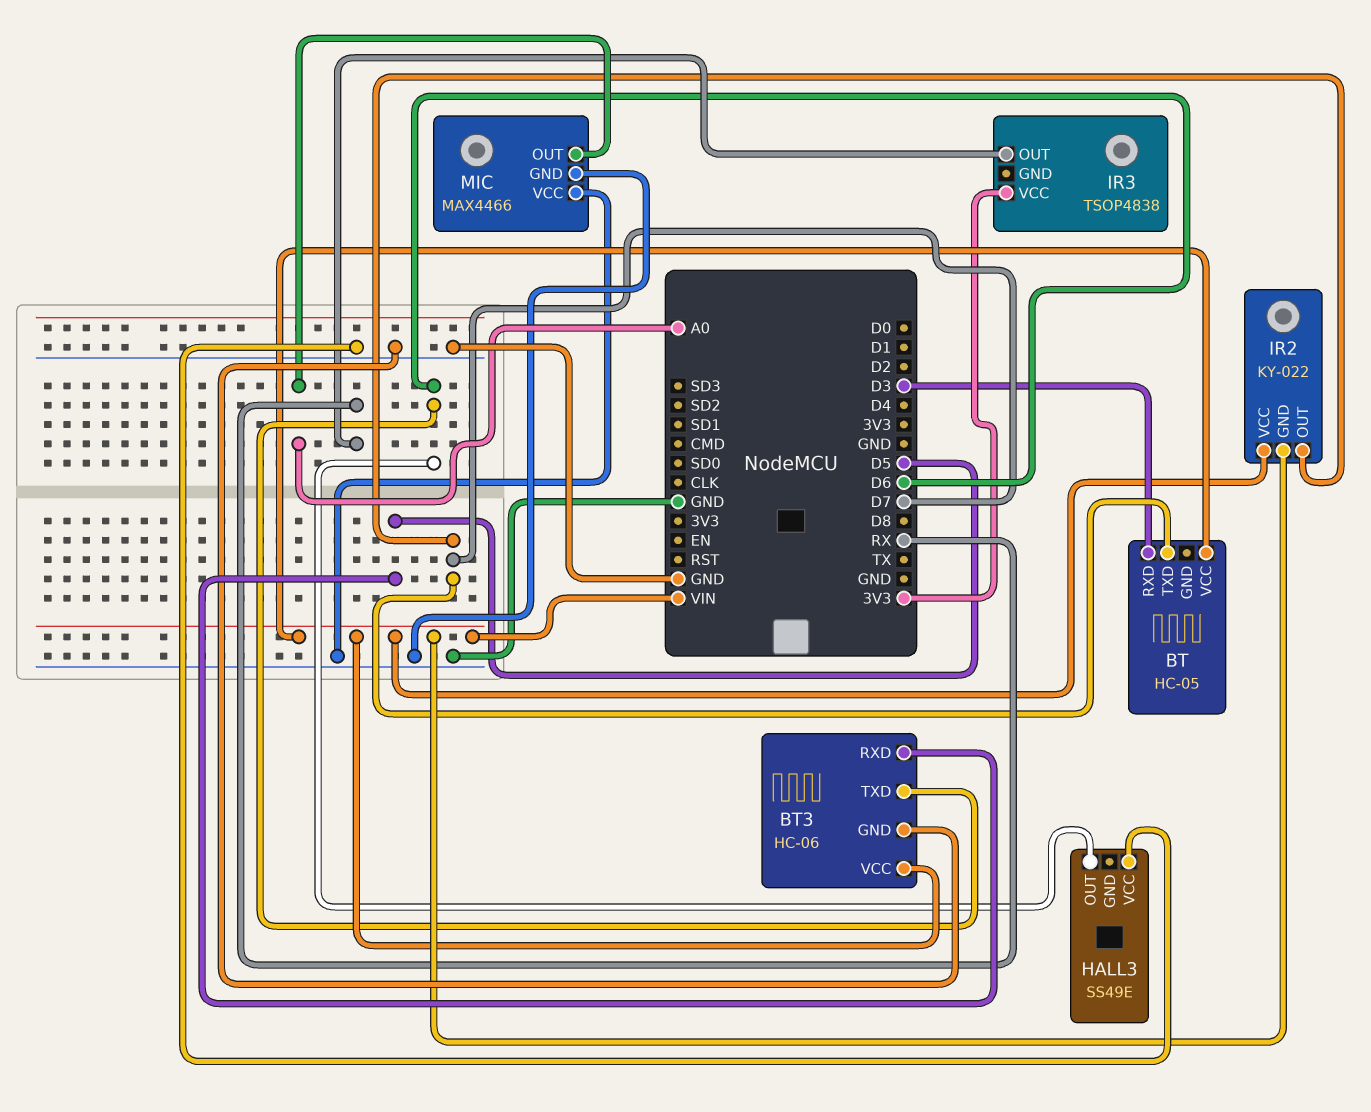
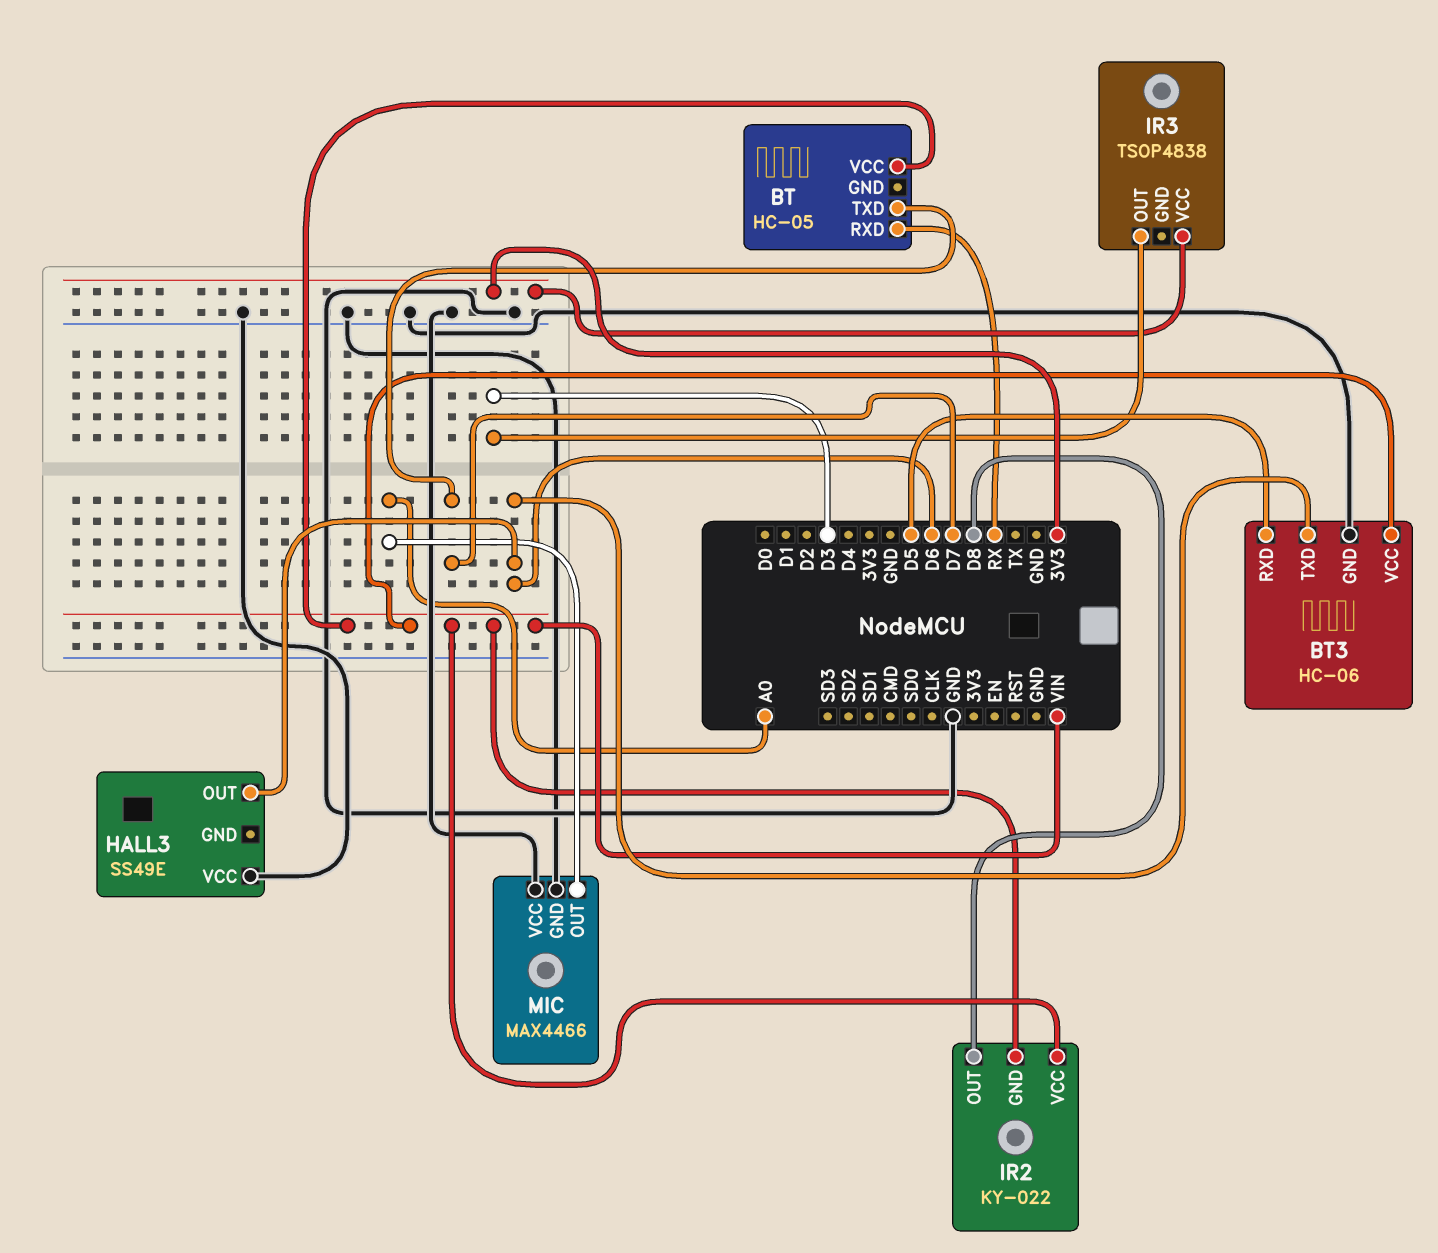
BT pin RXD: D3 -> RX
IR2 pin OUT: D7 -> D8
IR3 pin OUT: RX -> D3

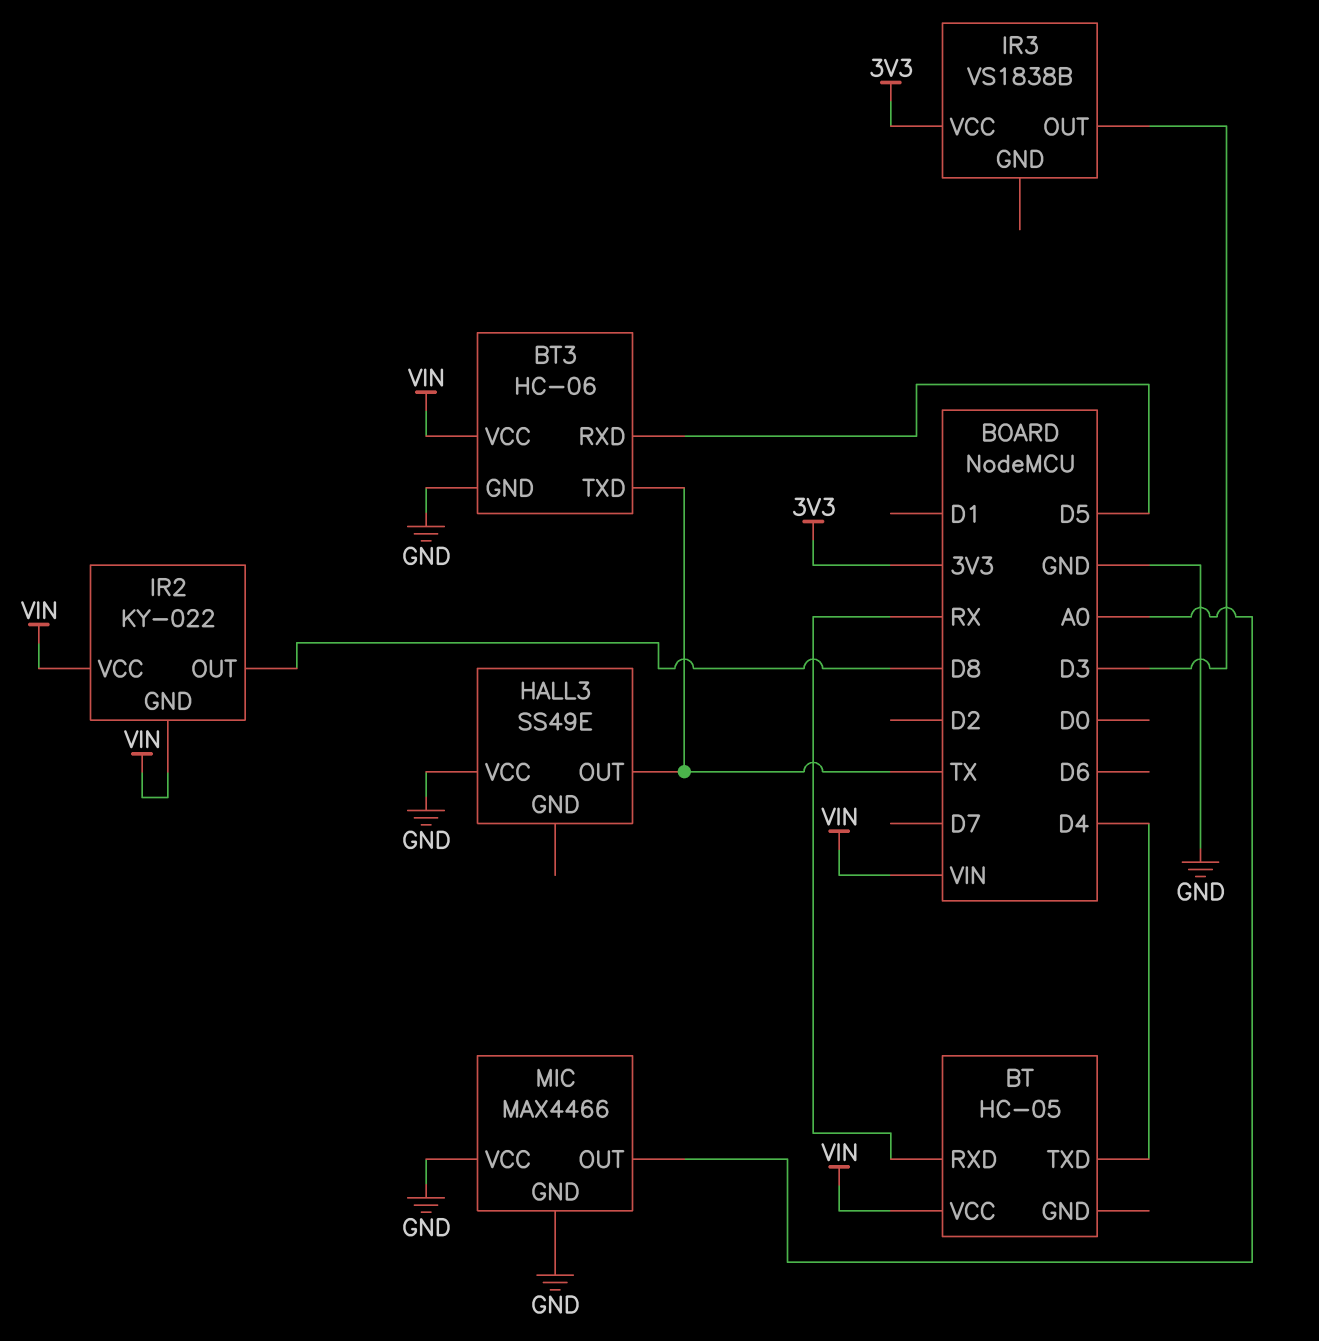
BT pin TXD: D7 -> D4
BT3 pin TXD: D6 -> TX
HALL3 pin OUT: D6 -> TX
IR3: TSOP4838 -> VS1838B

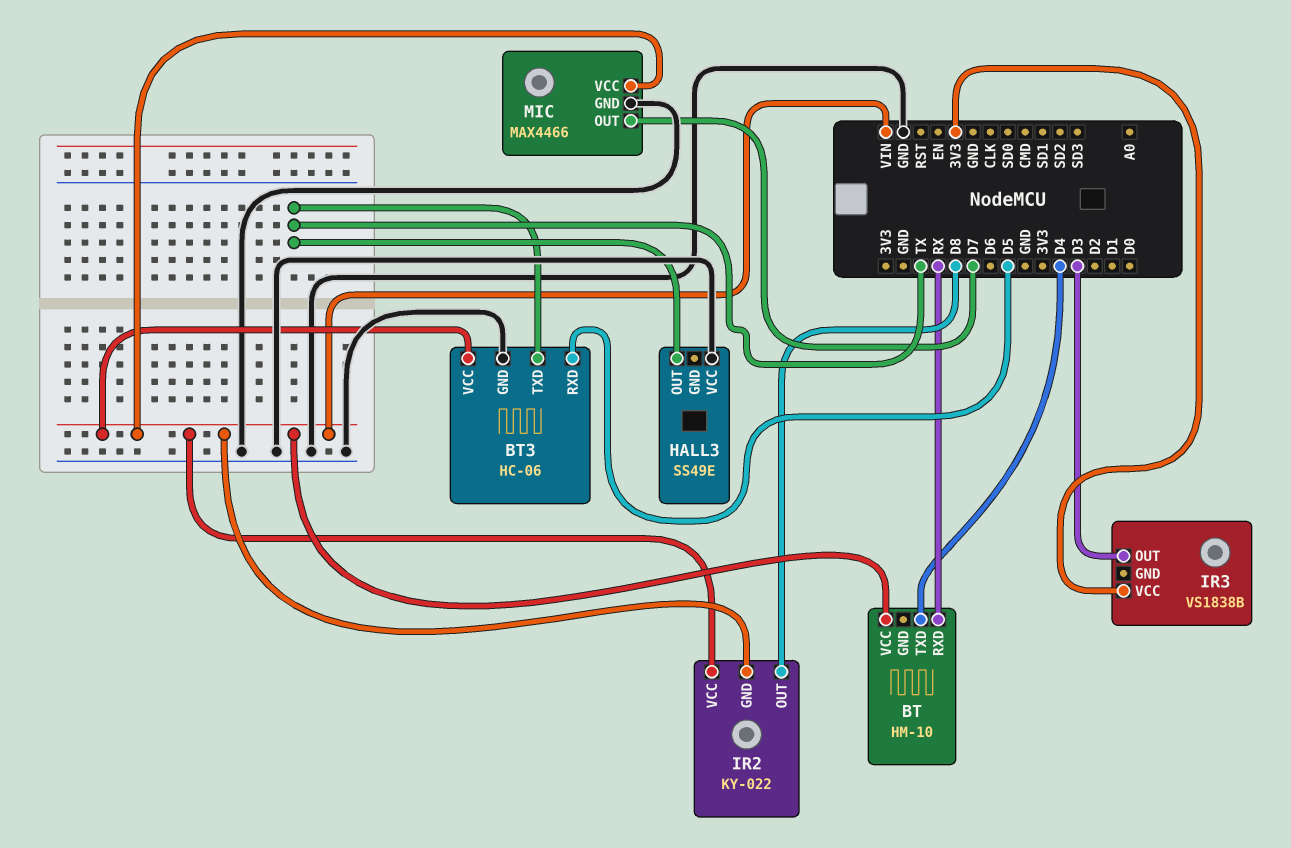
BT: HC-05 -> HM-10
MIC pin OUT: A0 -> D7
MIC pin VCC: GND -> VIN

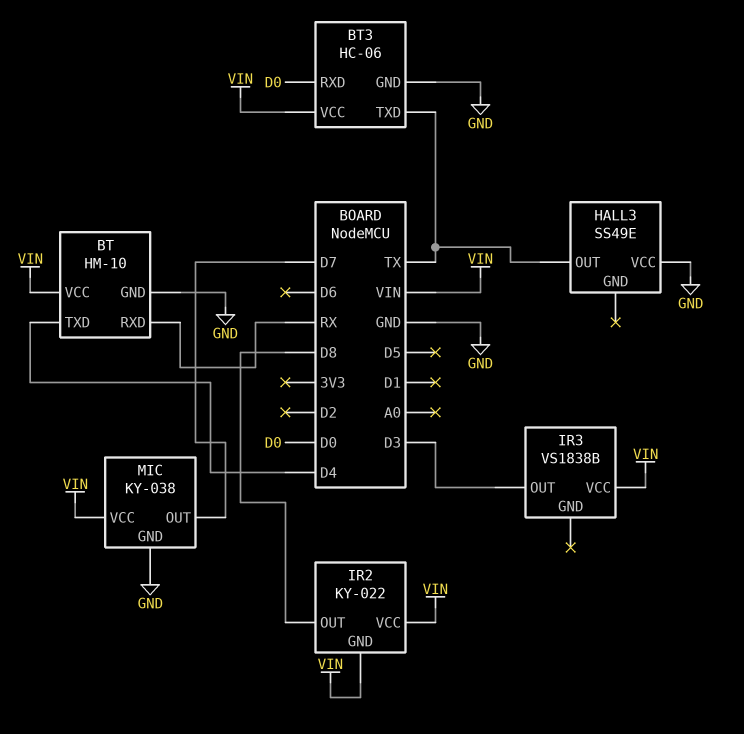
BT pin GND: none -> GND
BT3 pin RXD: D5 -> D0
IR3 pin VCC: 3V3 -> VIN
MIC: MAX4466 -> KY-038

